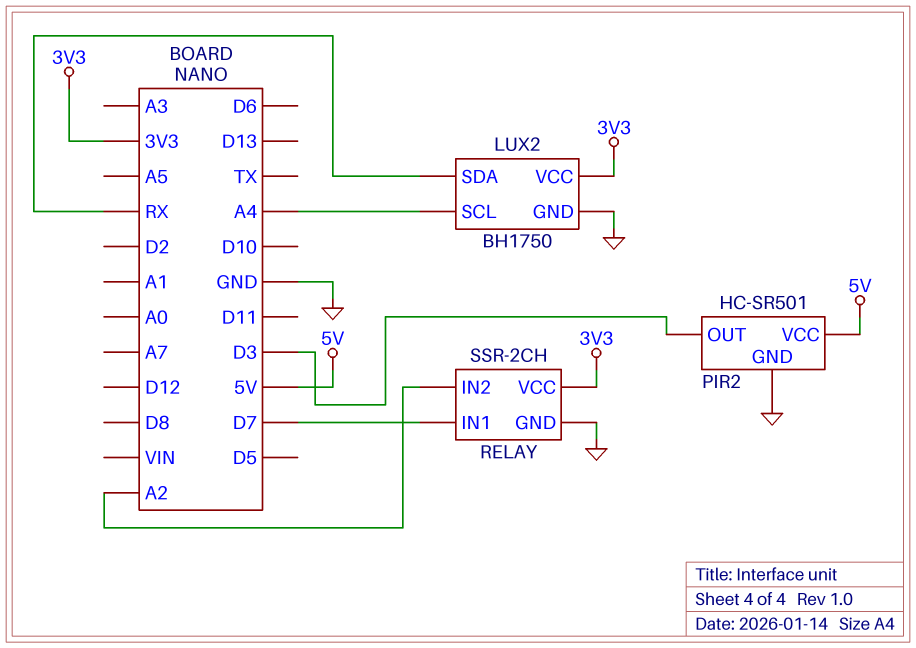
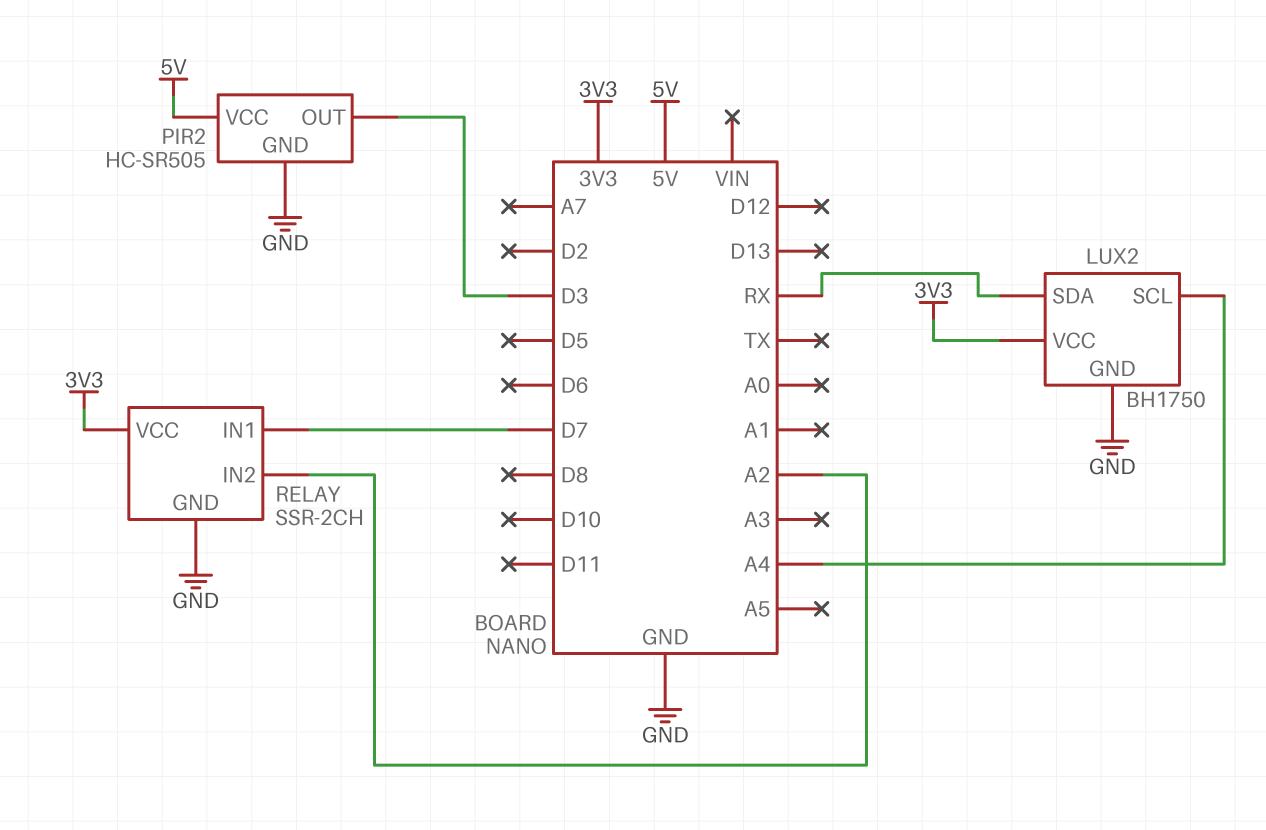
PIR2: HC-SR501 -> HC-SR505

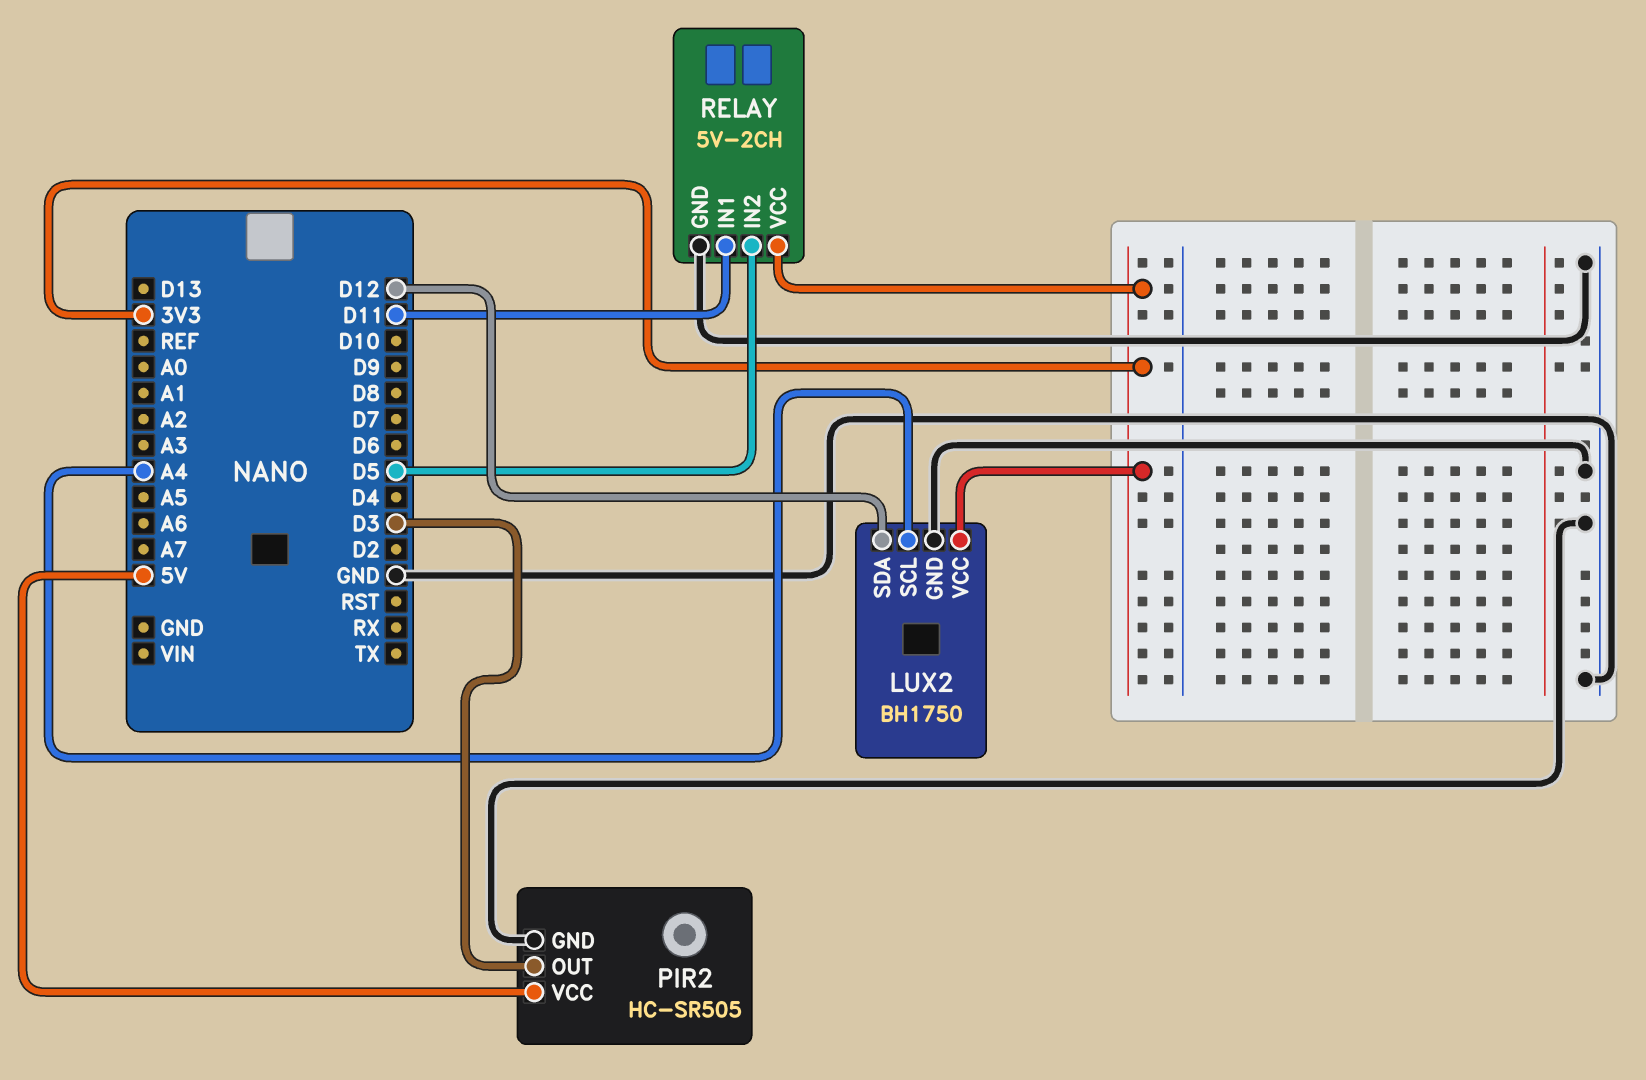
LUX2 pin SDA: RX -> D12
RELAY: SSR-2CH -> 5V-2CH
RELAY pin IN1: D7 -> D11
RELAY pin IN2: A2 -> D5

